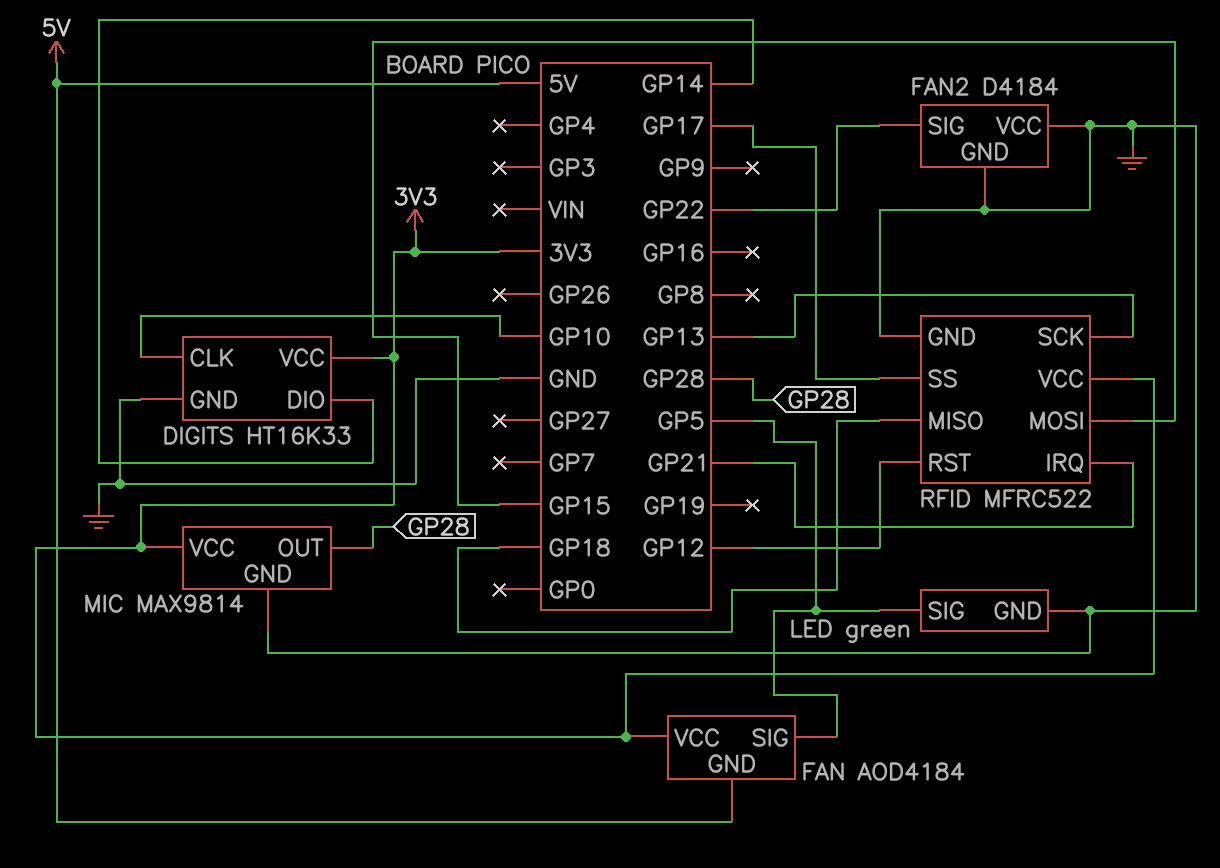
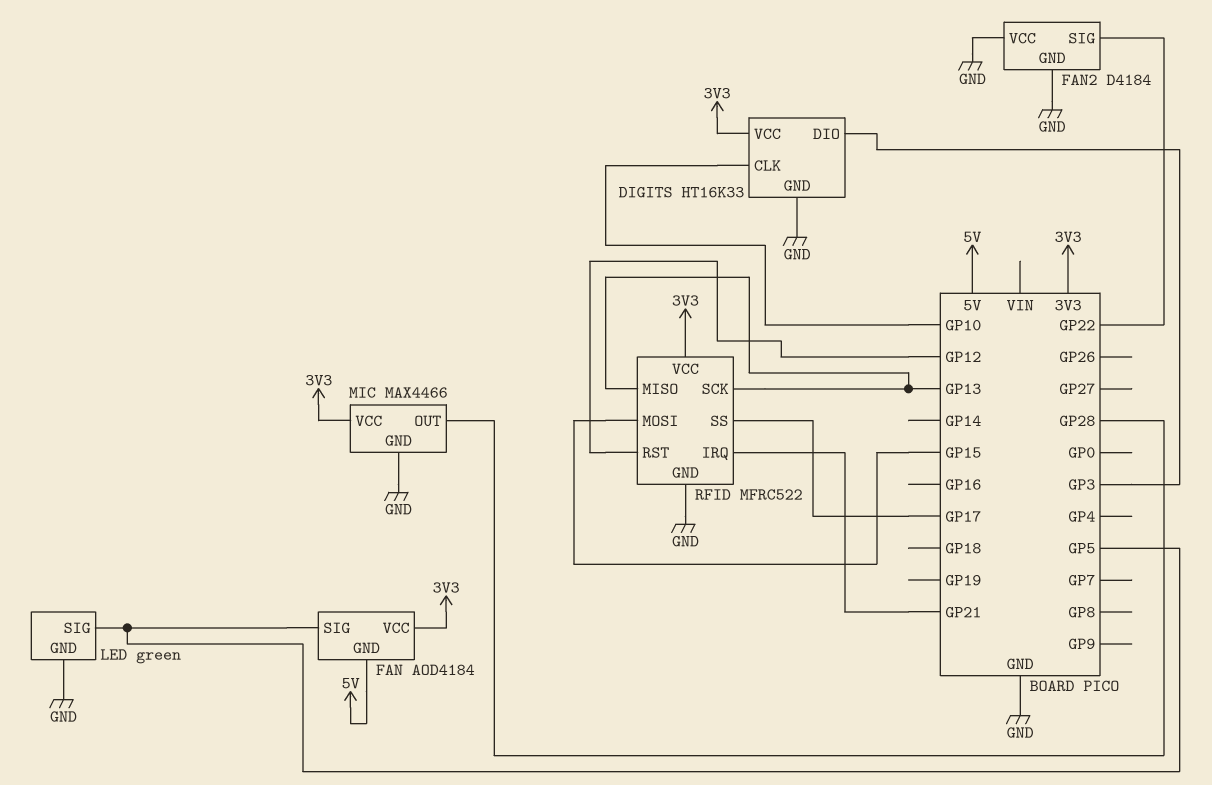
DIGITS pin DIO: GP14 -> GP3
MIC: MAX9814 -> MAX4466
RFID pin MISO: GP18 -> GP13

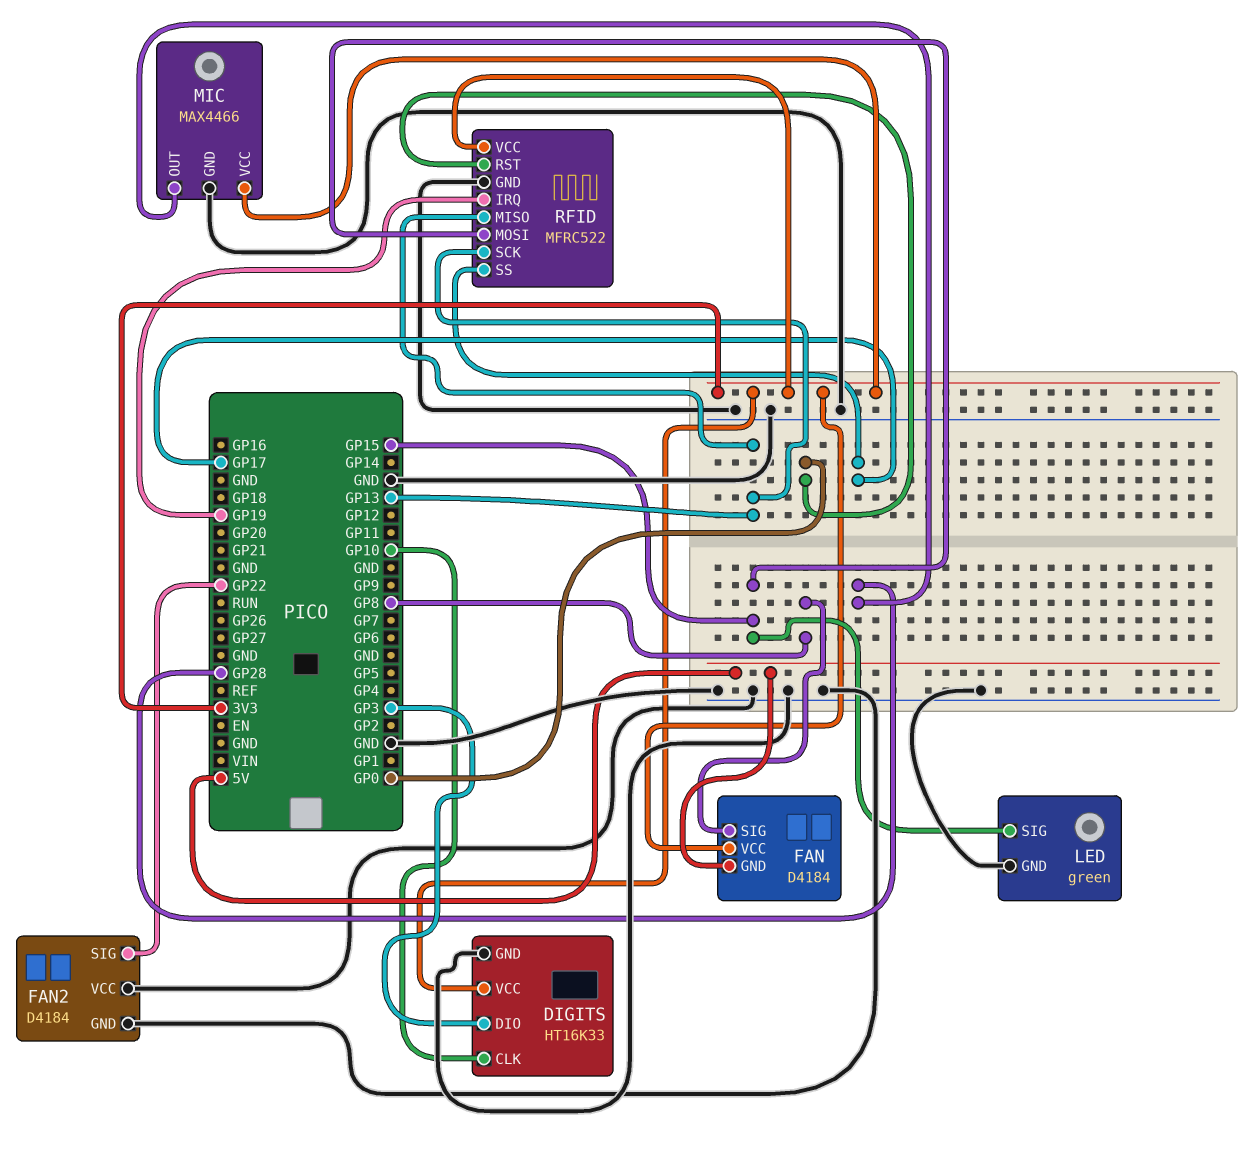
FAN: AOD4184 -> D4184
FAN pin SIG: GP5 -> GP8
LED pin SIG: GP5 -> GP15
RFID pin IRQ: GP21 -> GP19
RFID pin RST: GP12 -> GP0

